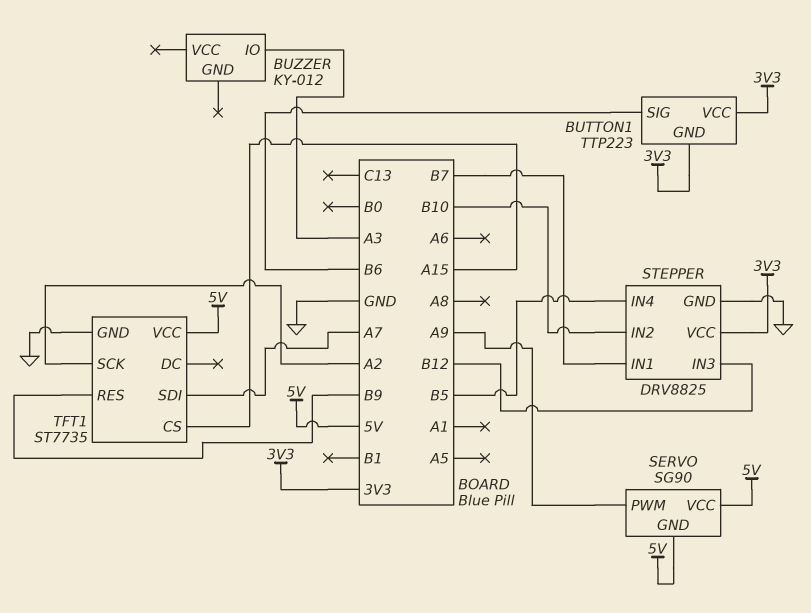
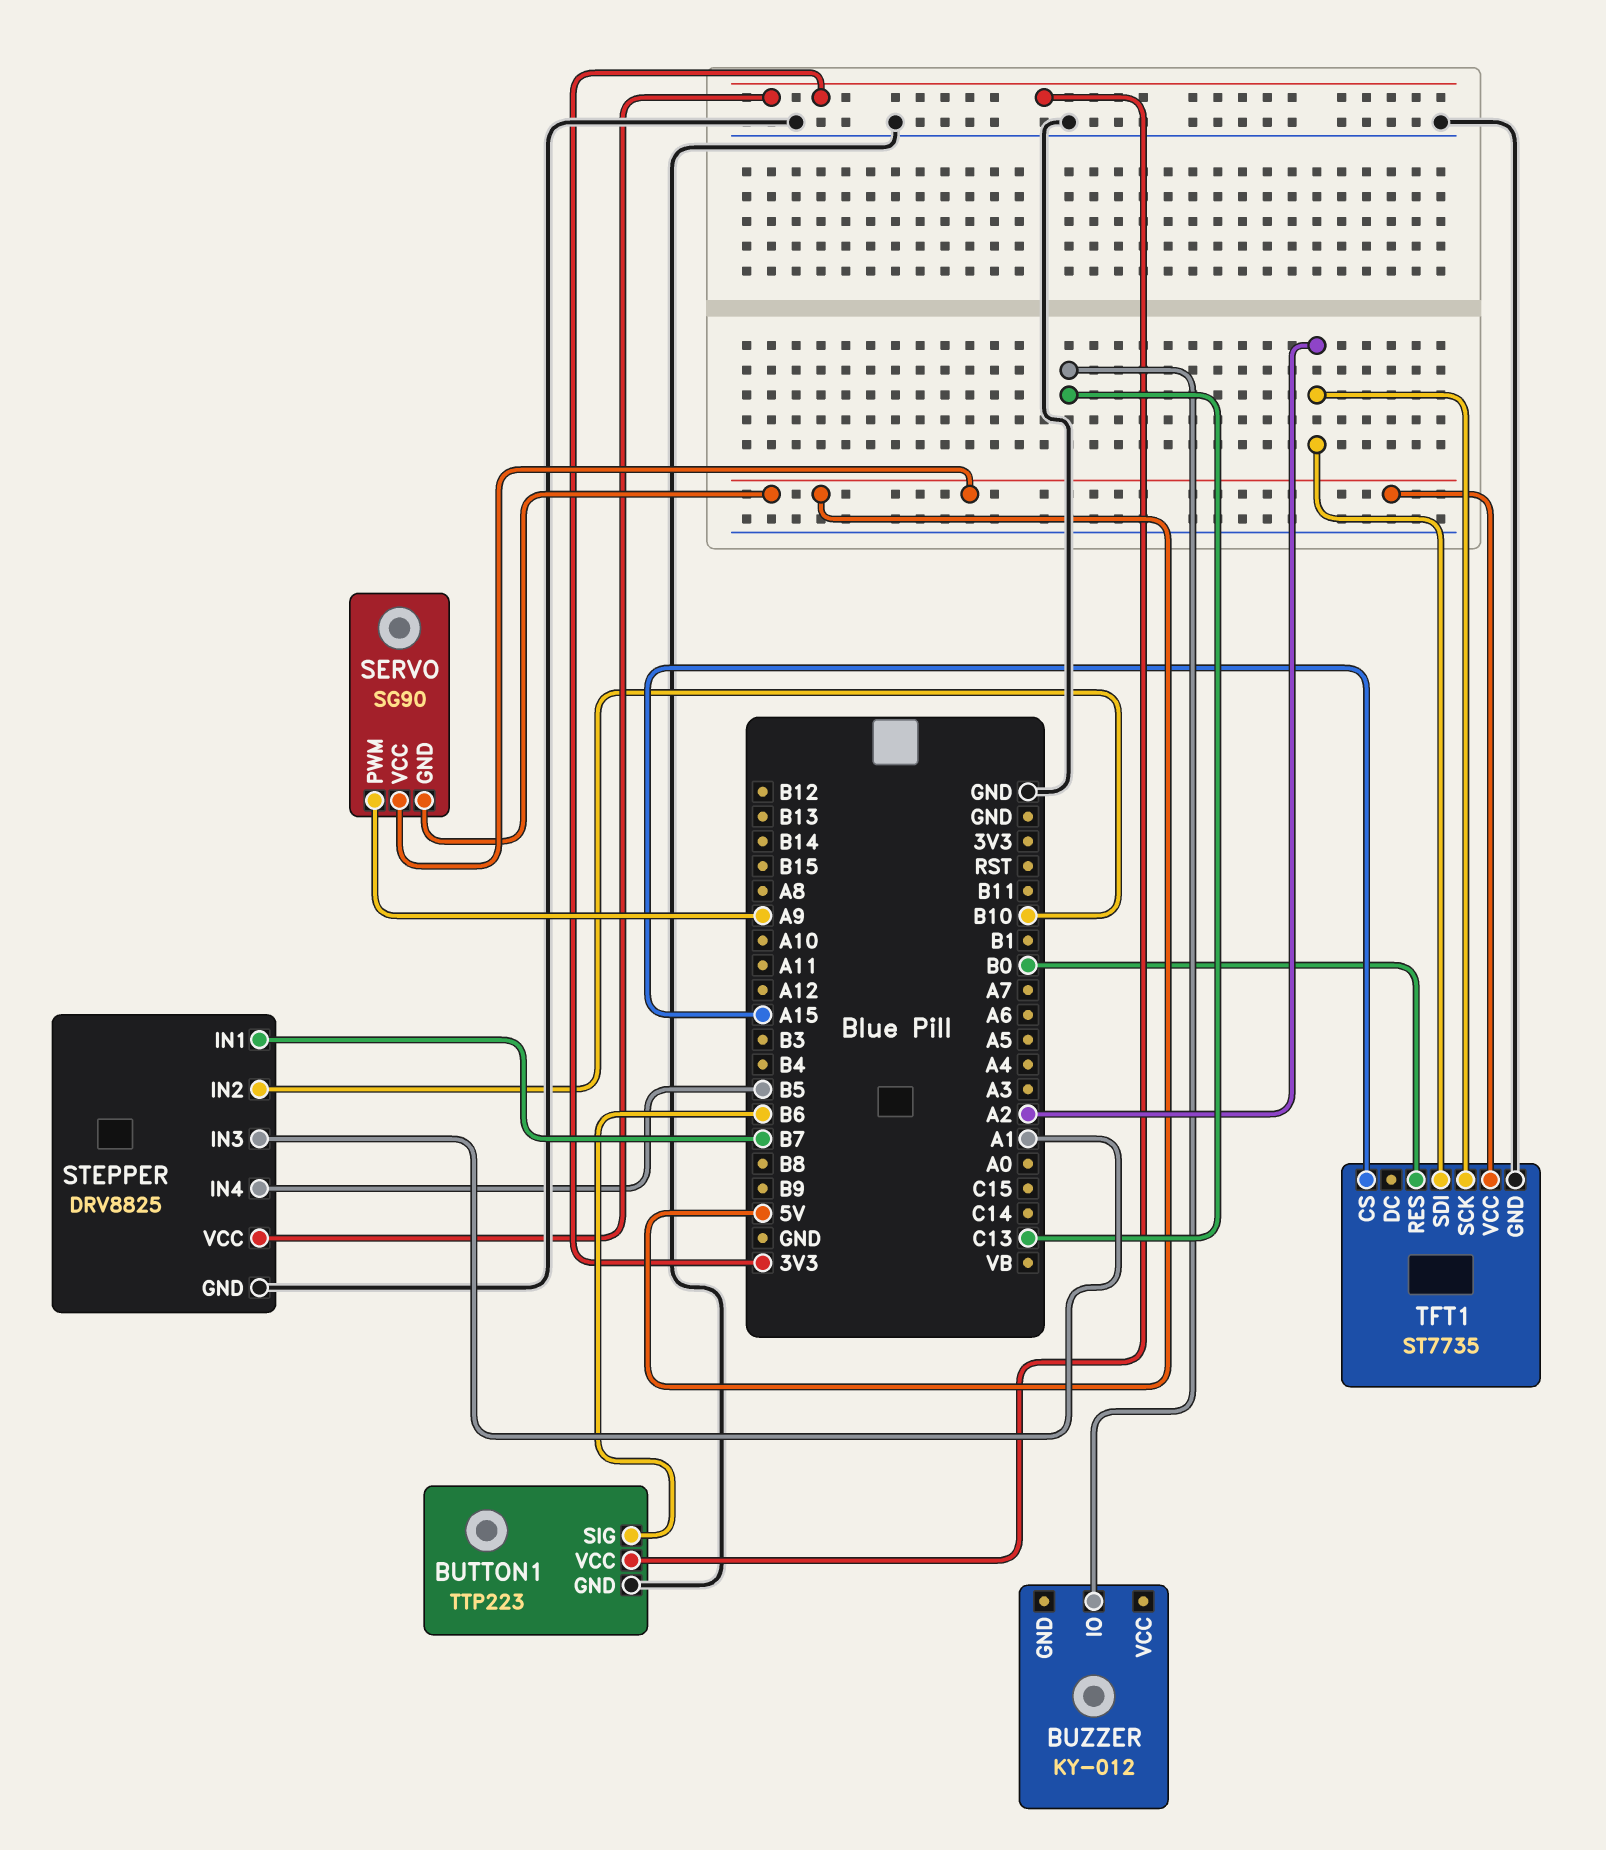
BUTTON1 pin GND: 3V3 -> GND
BUZZER pin IO: A3 -> C13
STEPPER pin IN3: B12 -> A1
TFT1 pin RES: B9 -> B0
TFT1 pin SDI: A7 -> A2

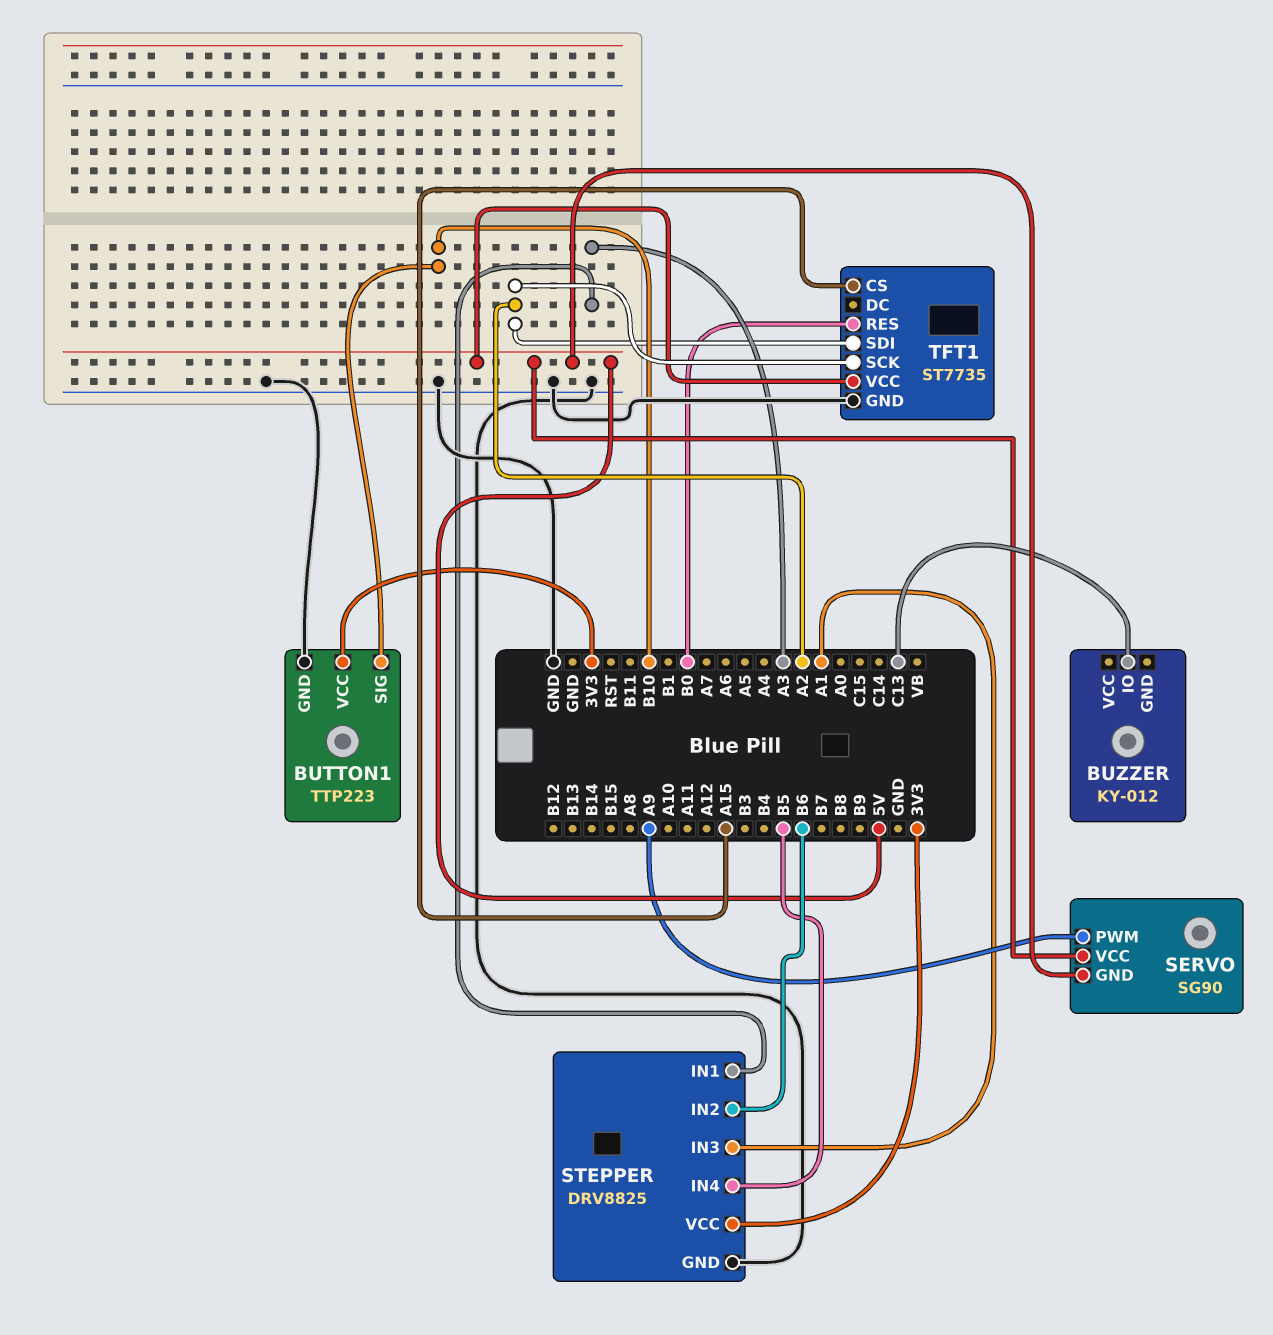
BUTTON1 pin SIG: B6 -> B10
STEPPER pin IN1: B7 -> A3
STEPPER pin IN2: B10 -> B6

